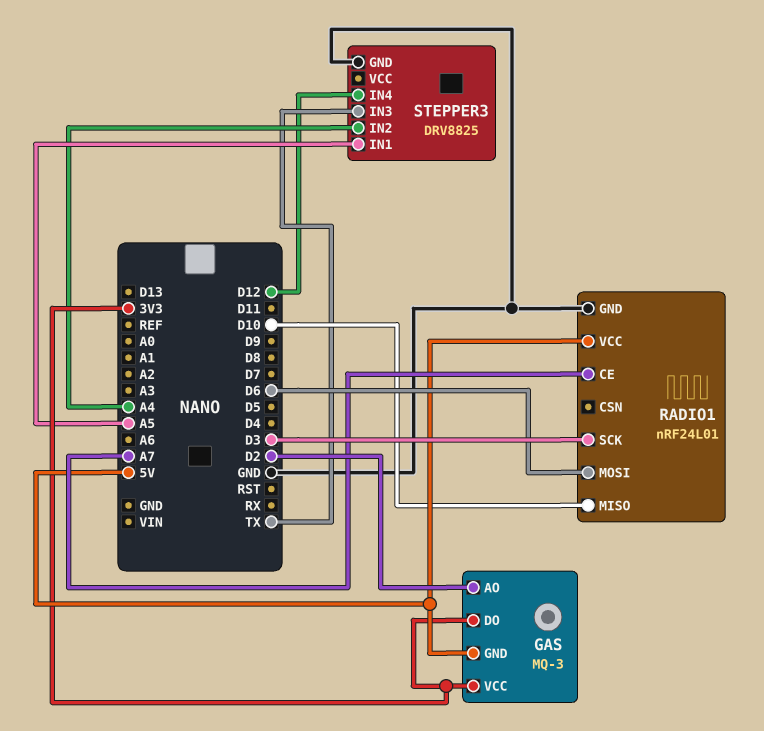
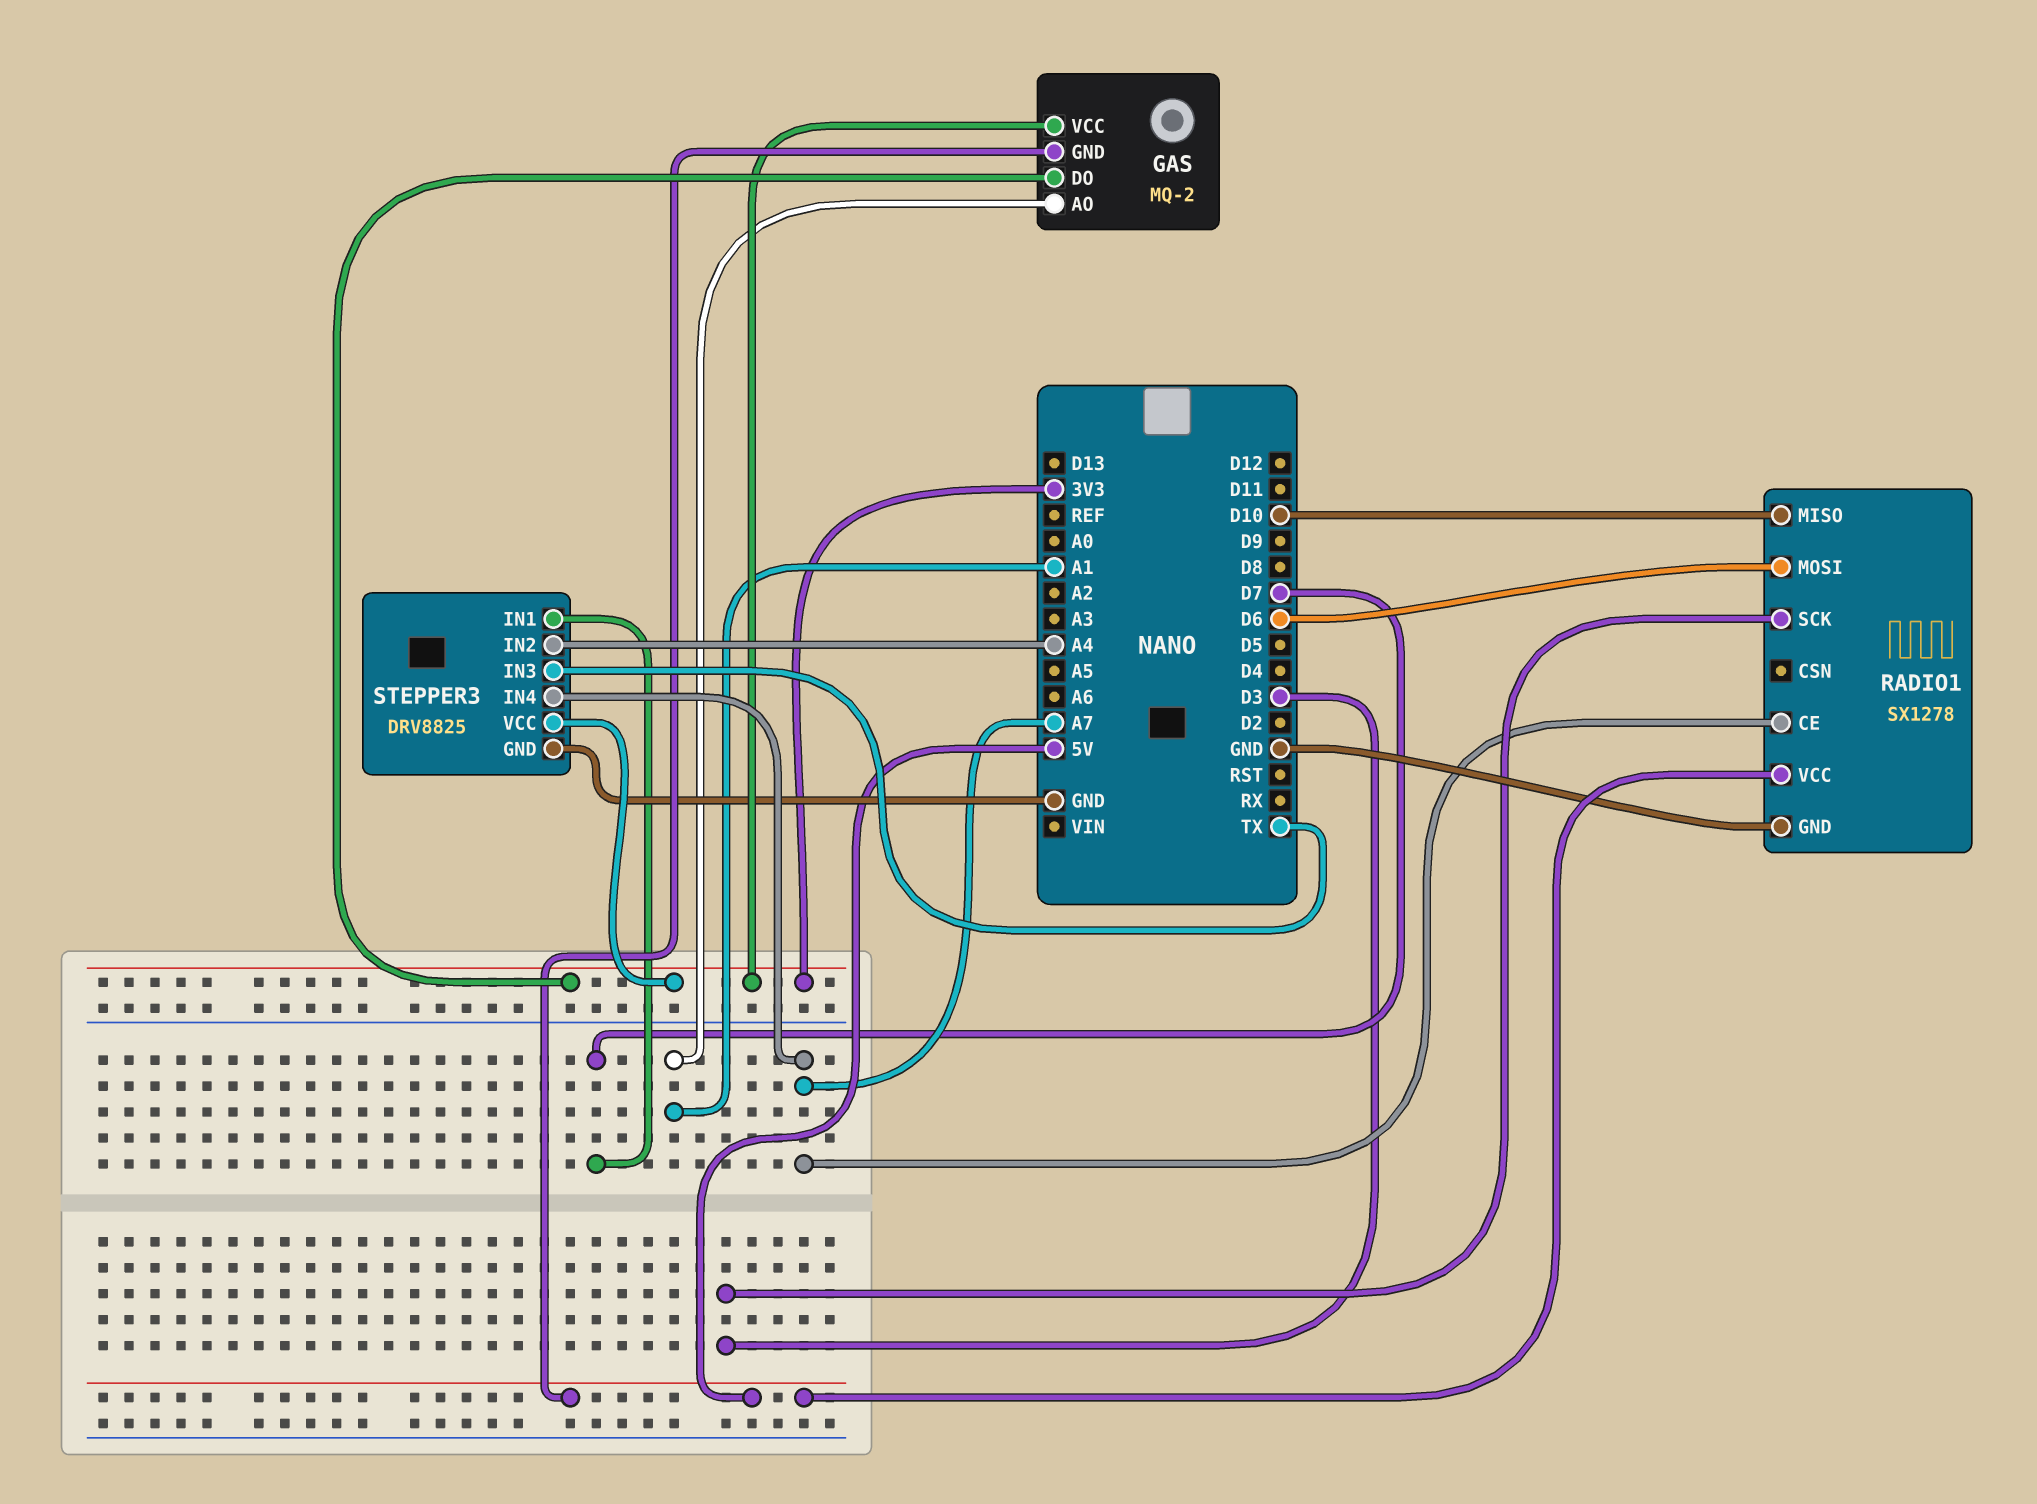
GAS: MQ-3 -> MQ-2
GAS pin AO: D2 -> A1
RADIO1: nRF24L01 -> SX1278
STEPPER3 pin IN1: A5 -> D7
STEPPER3 pin IN4: D12 -> A7
STEPPER3 pin VCC: none -> 3V3

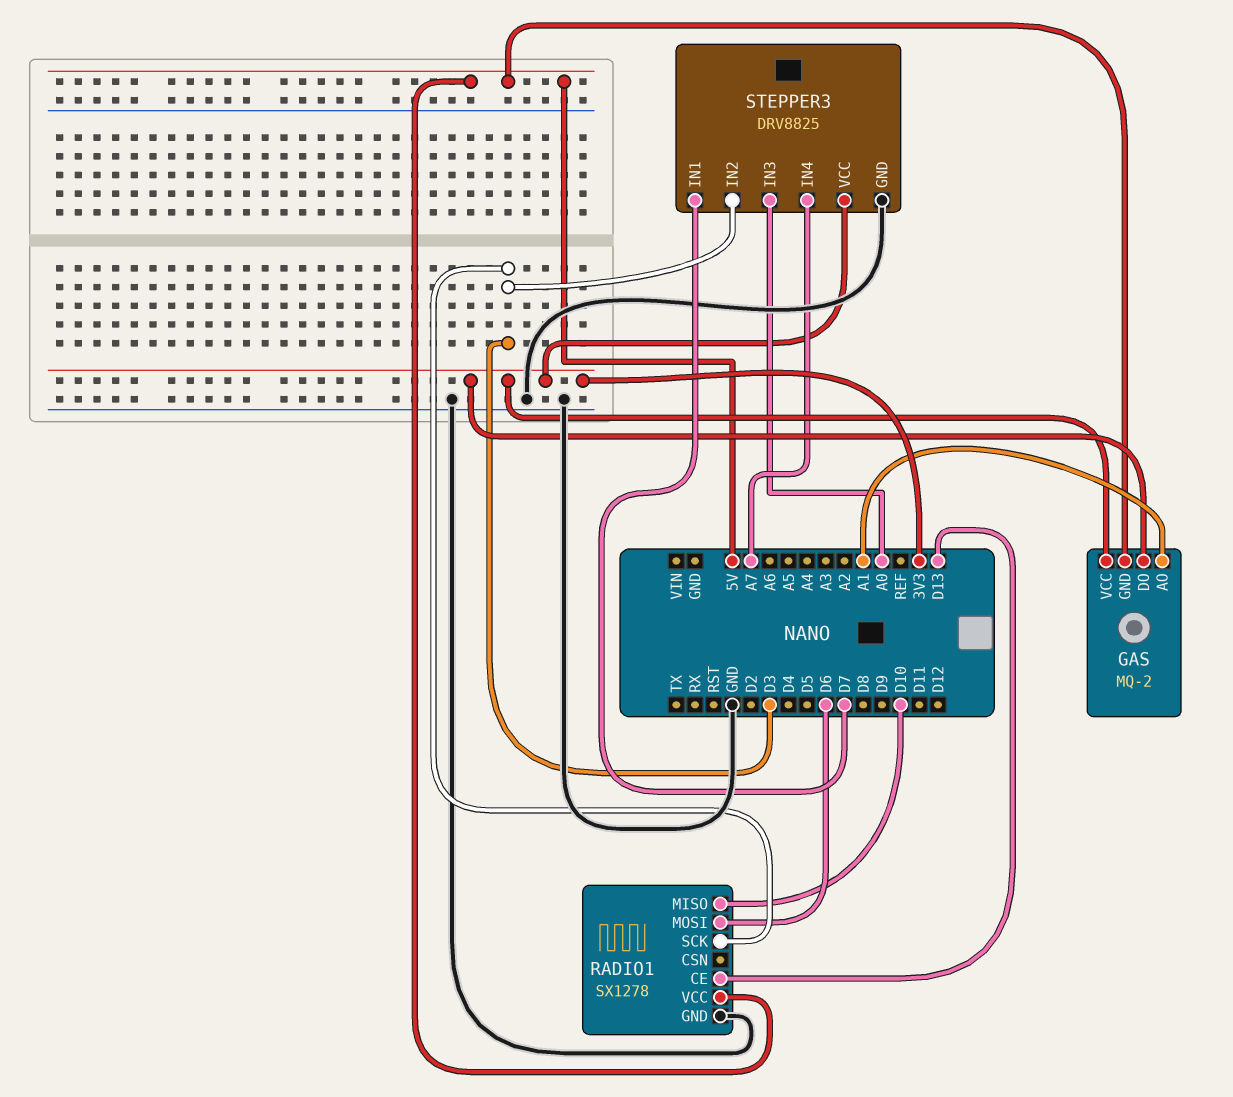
RADIO1 pin CE: A7 -> D13
STEPPER3 pin IN2: A4 -> D3
STEPPER3 pin IN3: TX -> A0

